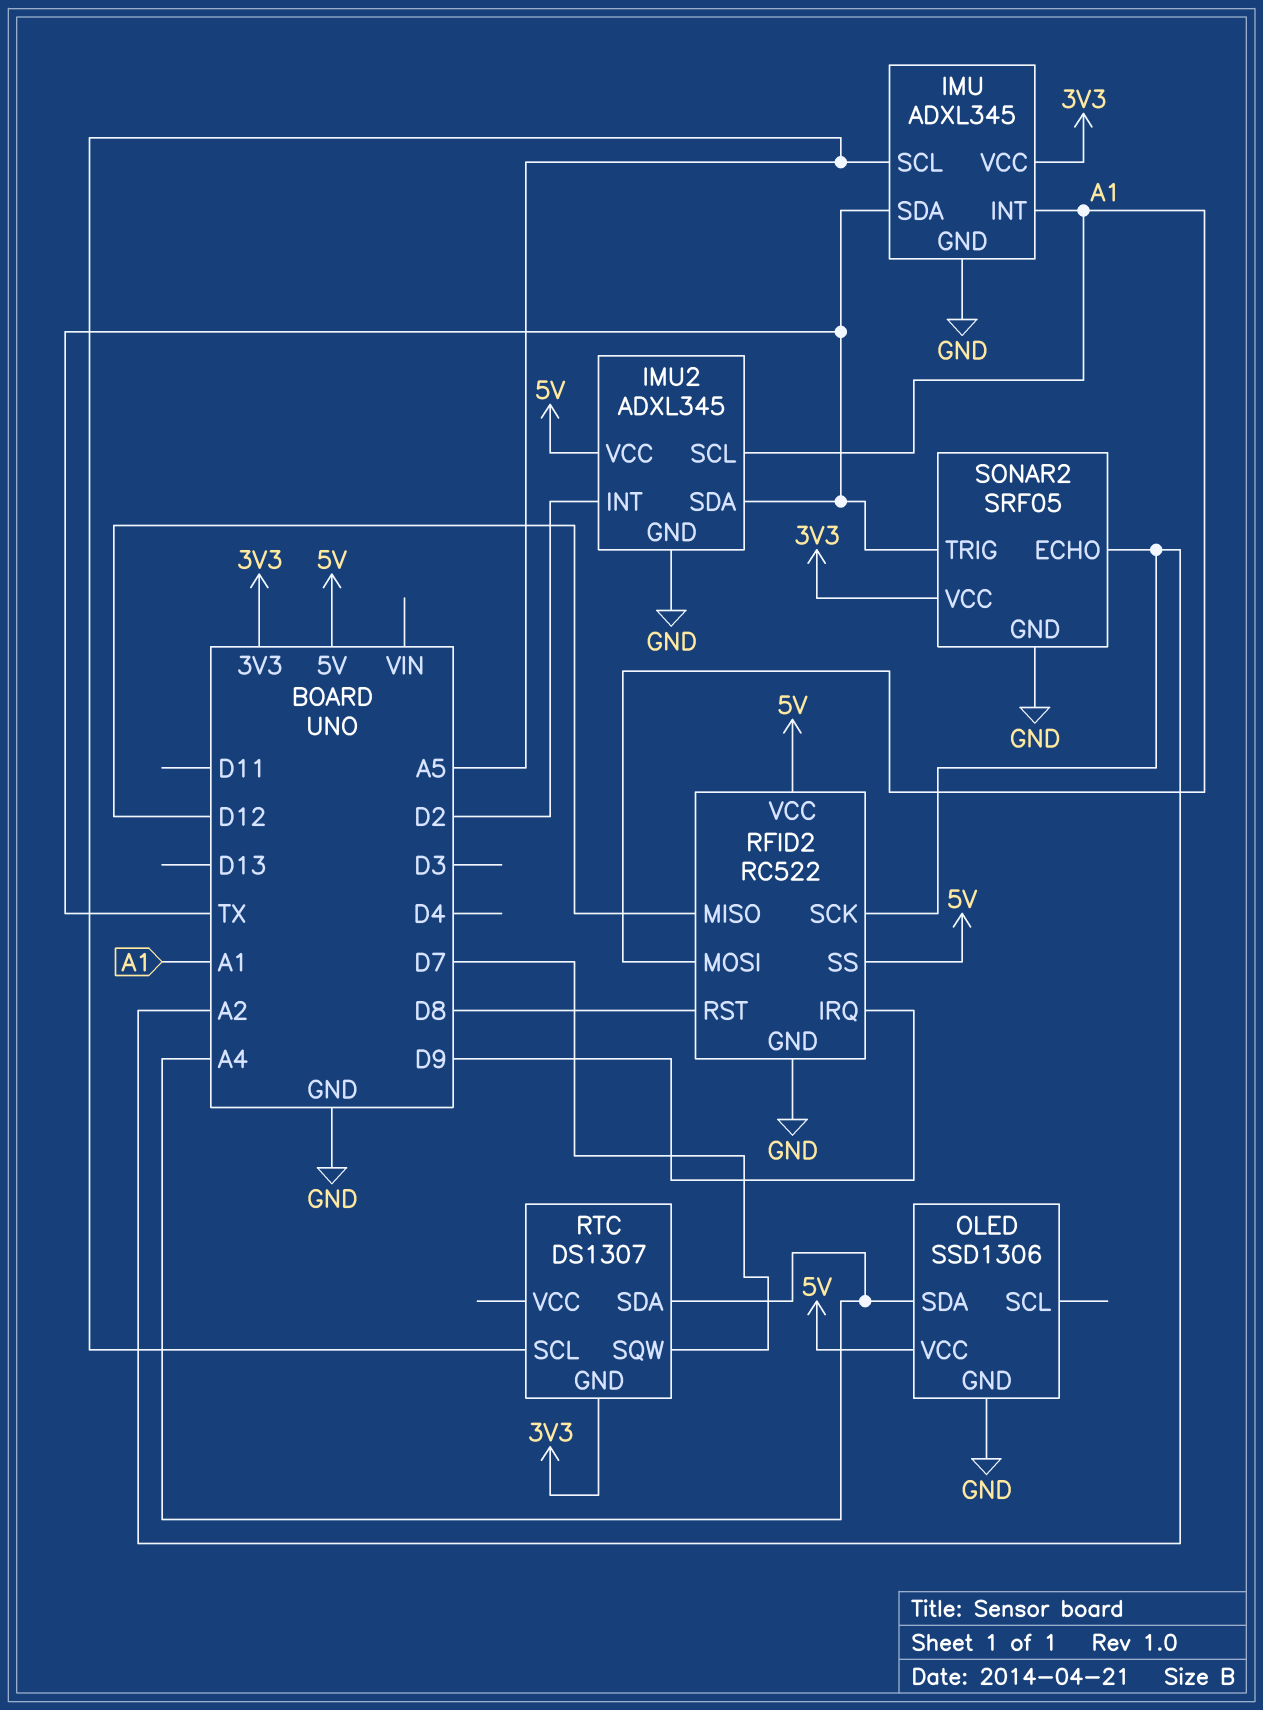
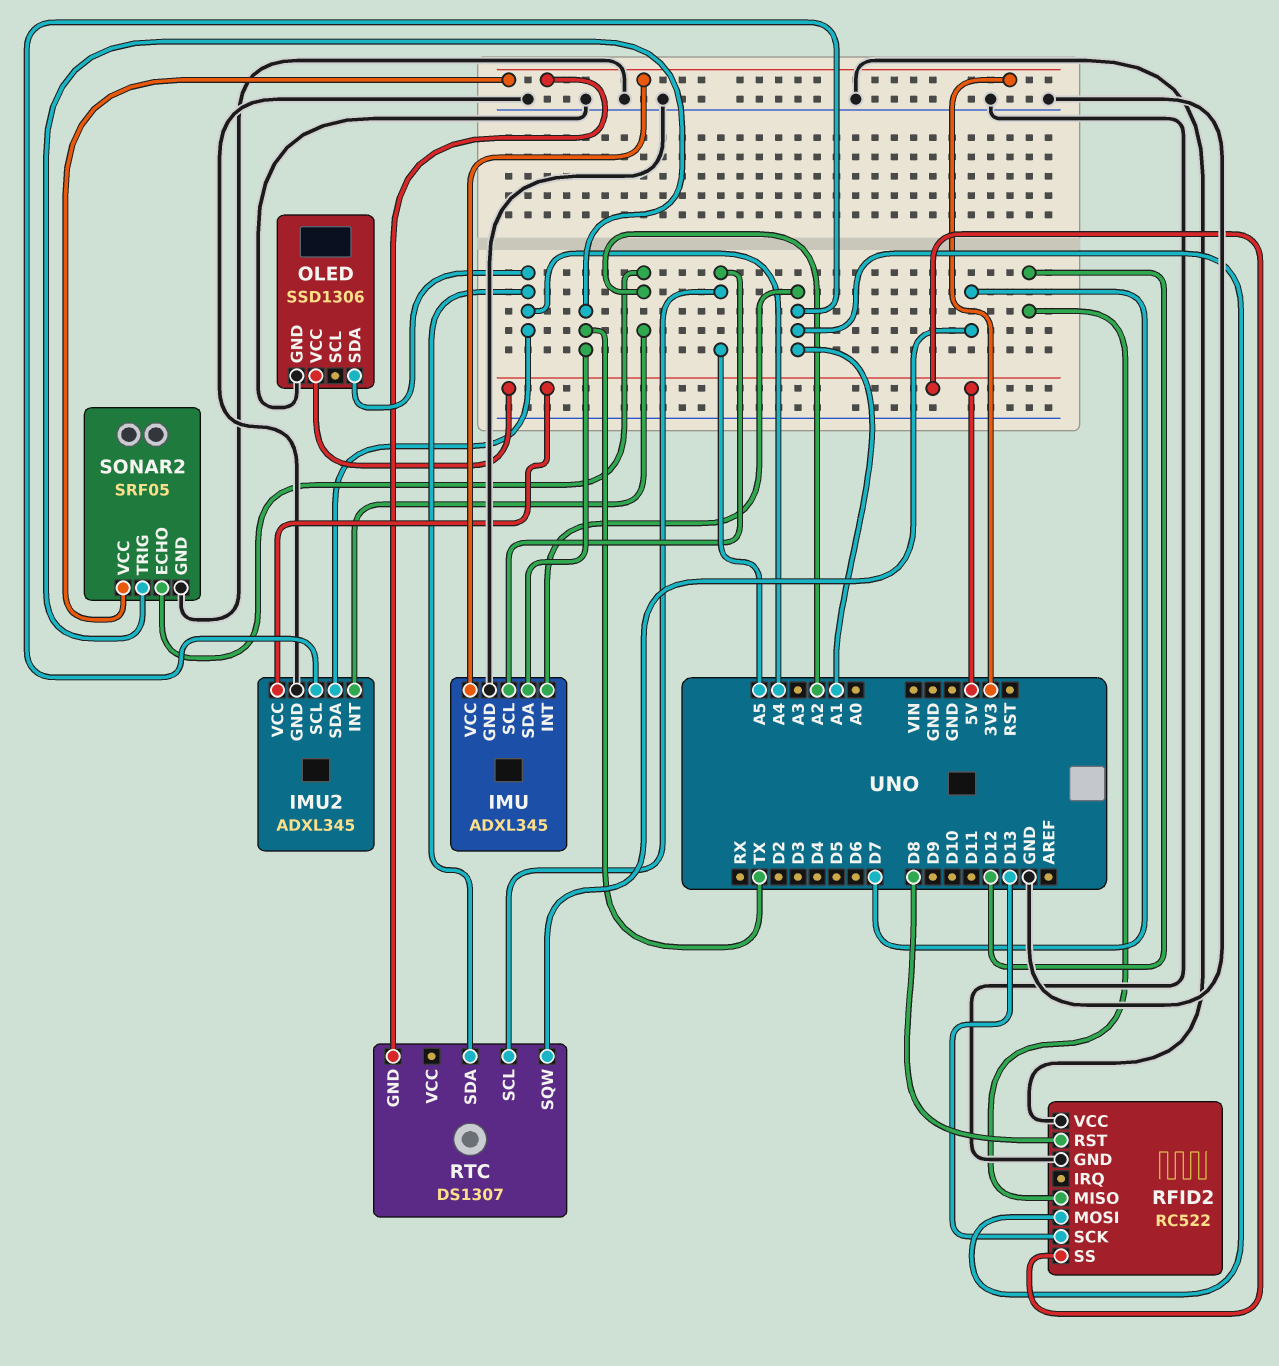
IMU2 pin INT: D2 -> A2
IMU2 pin SDA: TX -> A4
RFID2 pin IRQ: D9 -> none
RFID2 pin SCK: A2 -> D13
RFID2 pin VCC: 5V -> GND

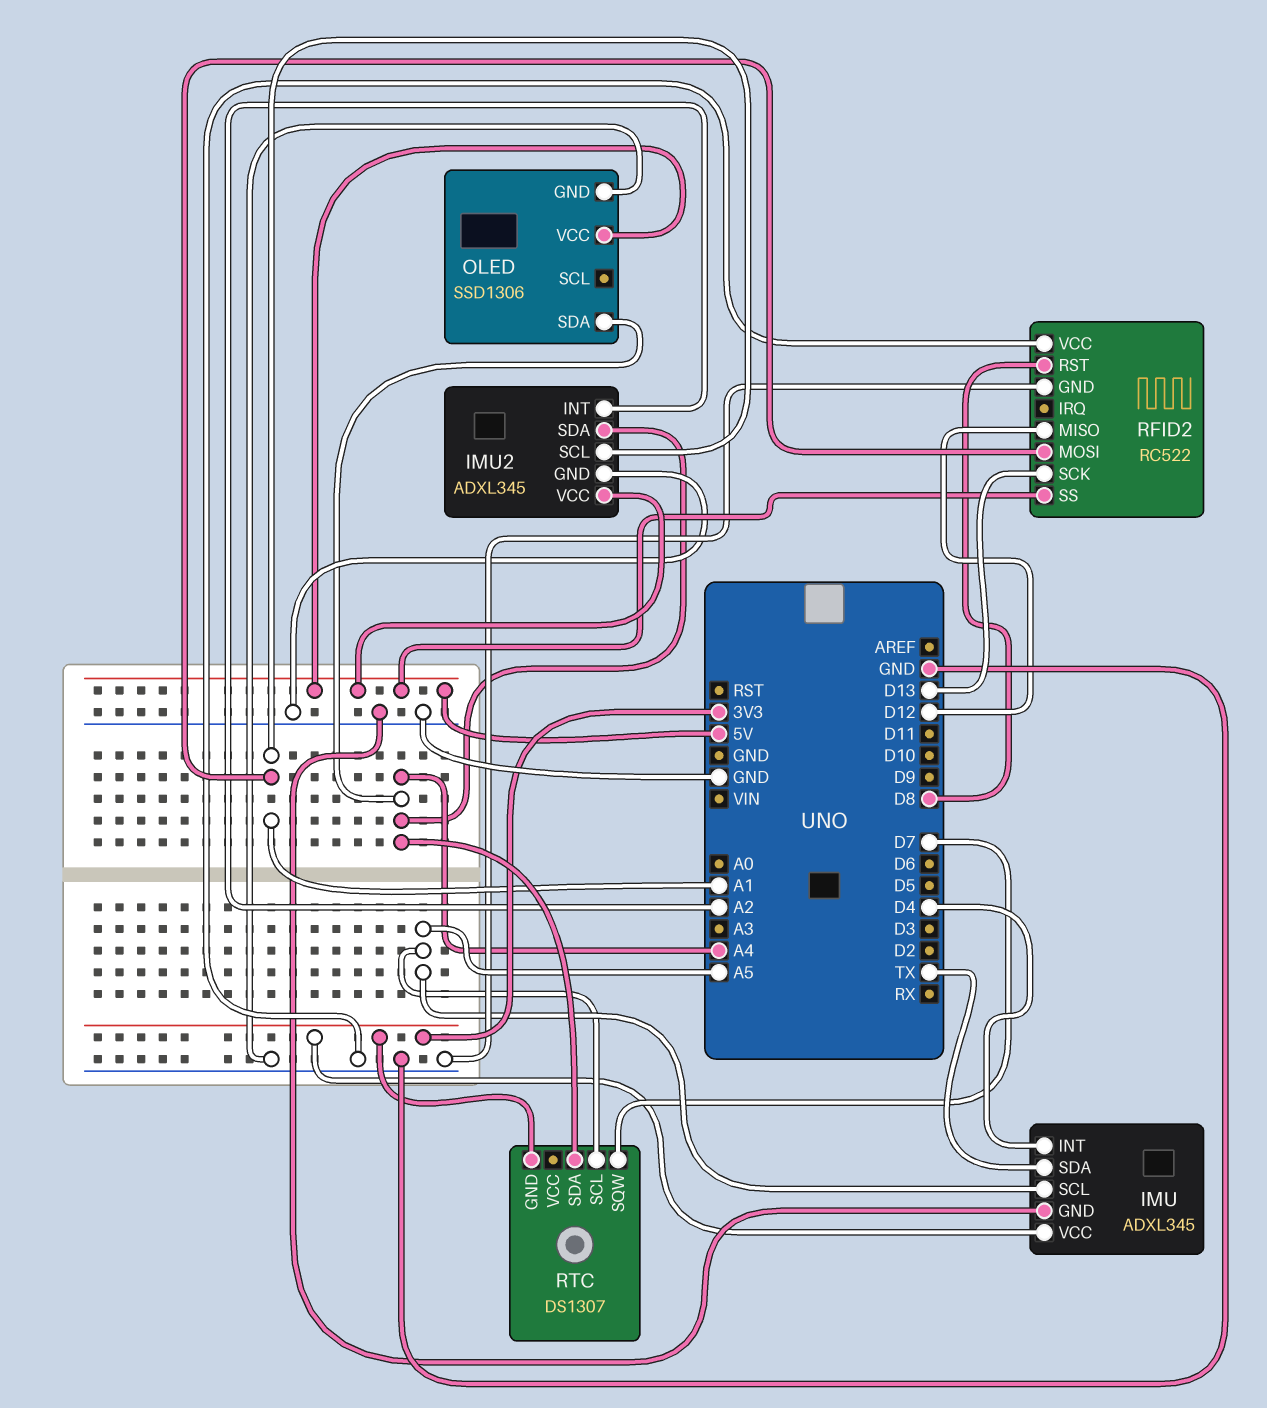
IMU pin INT: A1 -> D4
SONAR2: SRF05 -> none
SONAR2 pin ECHO: A2 -> none
SONAR2 pin GND: GND -> none
SONAR2 pin TRIG: TX -> none
SONAR2 pin VCC: 3V3 -> none

